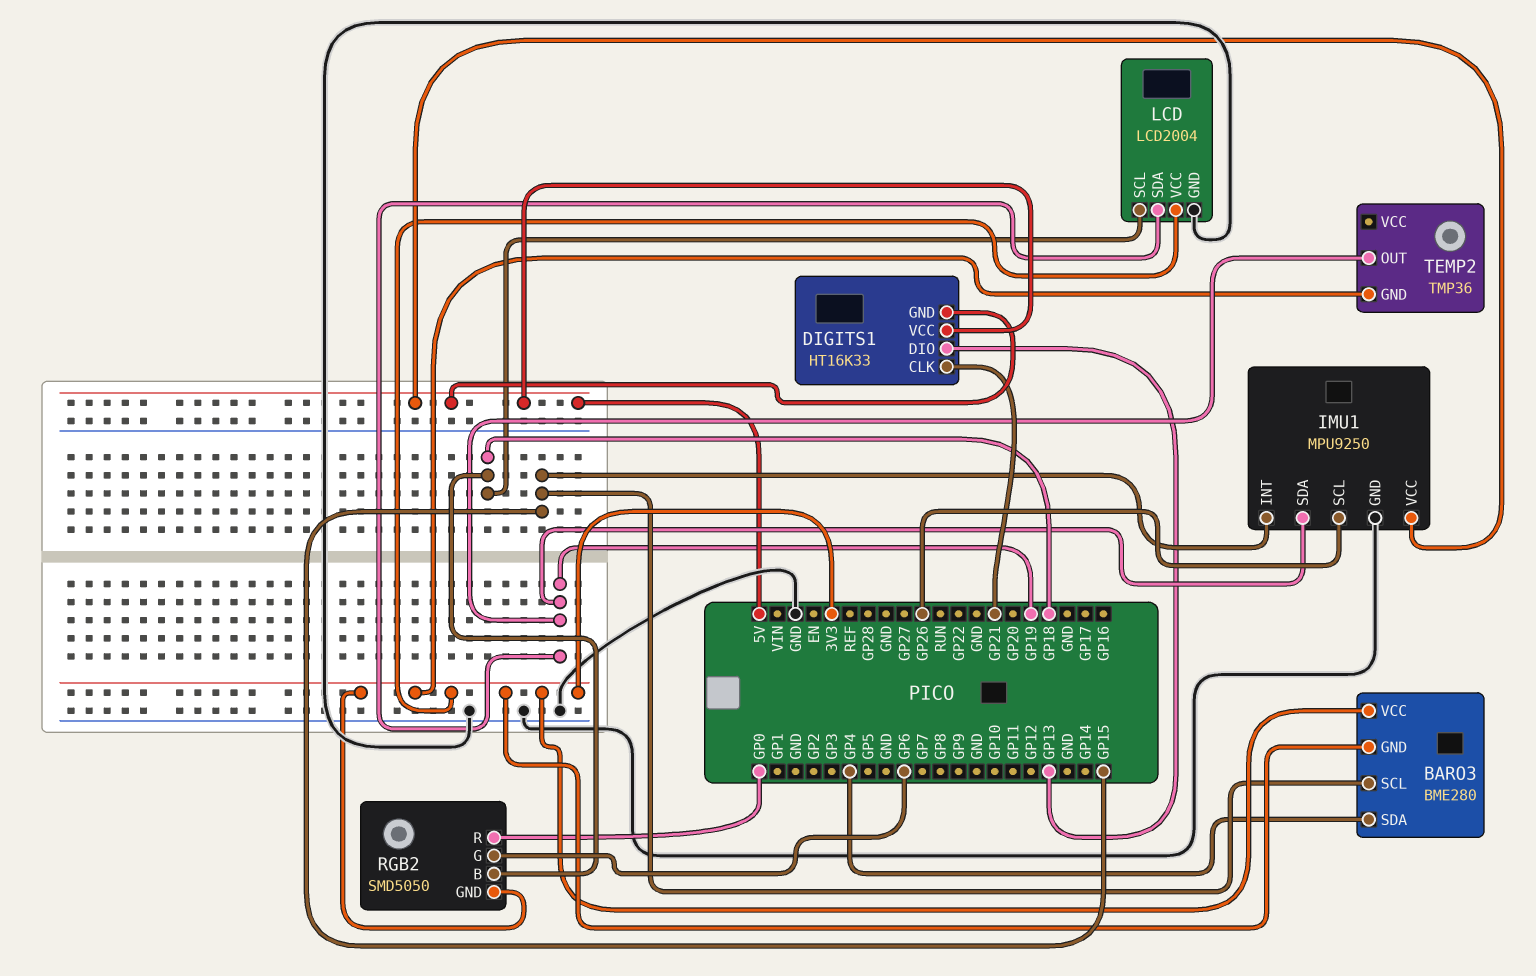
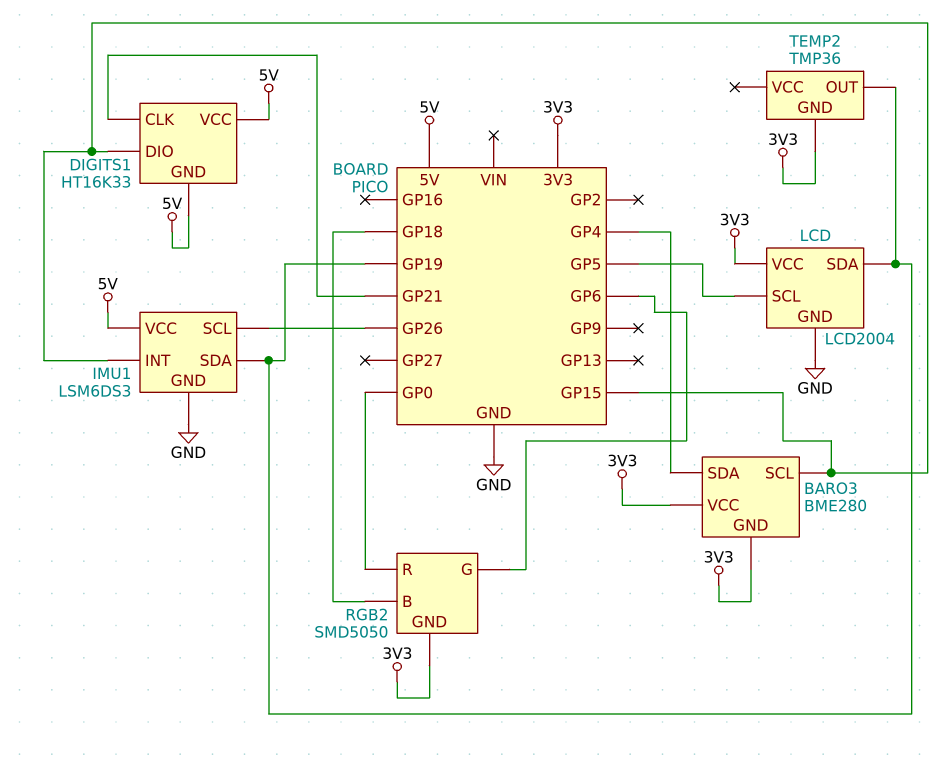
DIGITS1 pin DIO: GP13 -> GP15
IMU1: MPU9250 -> LSM6DS3
LCD pin SCL: GP18 -> GP5

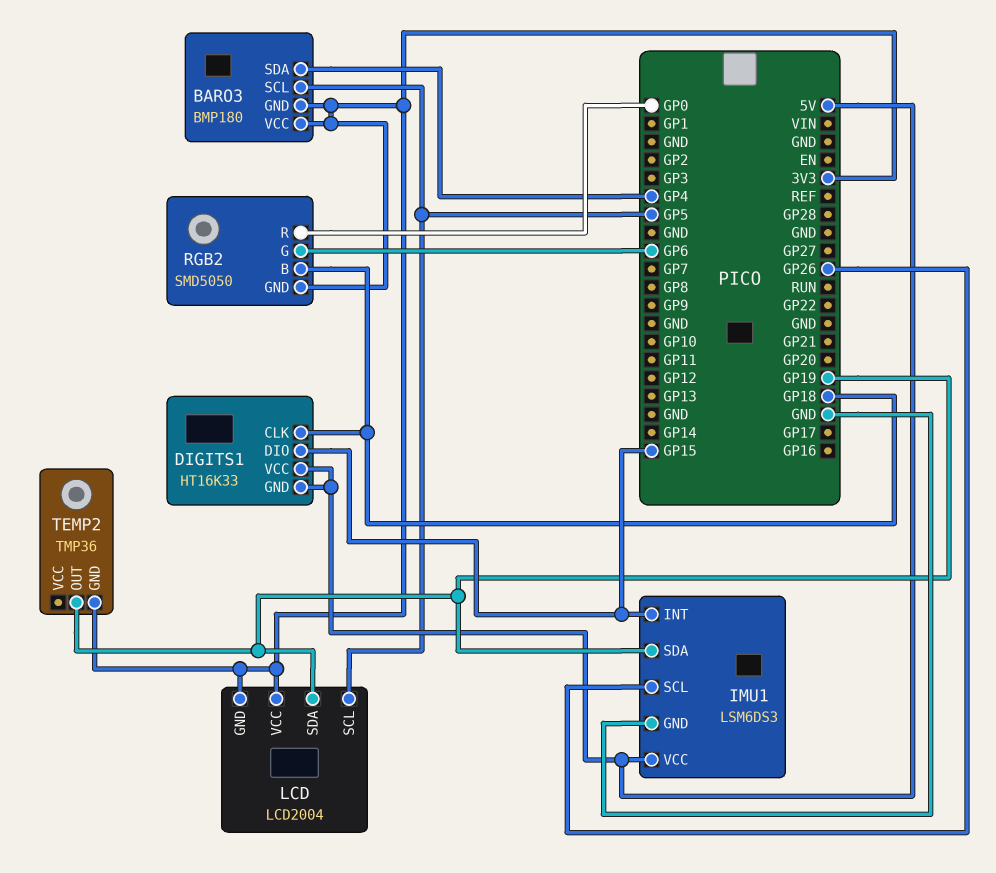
BARO3: BME280 -> BMP180
BARO3 pin SCL: GP15 -> GP5
DIGITS1 pin CLK: GP21 -> GP18
LCD pin GND: GND -> 3V3

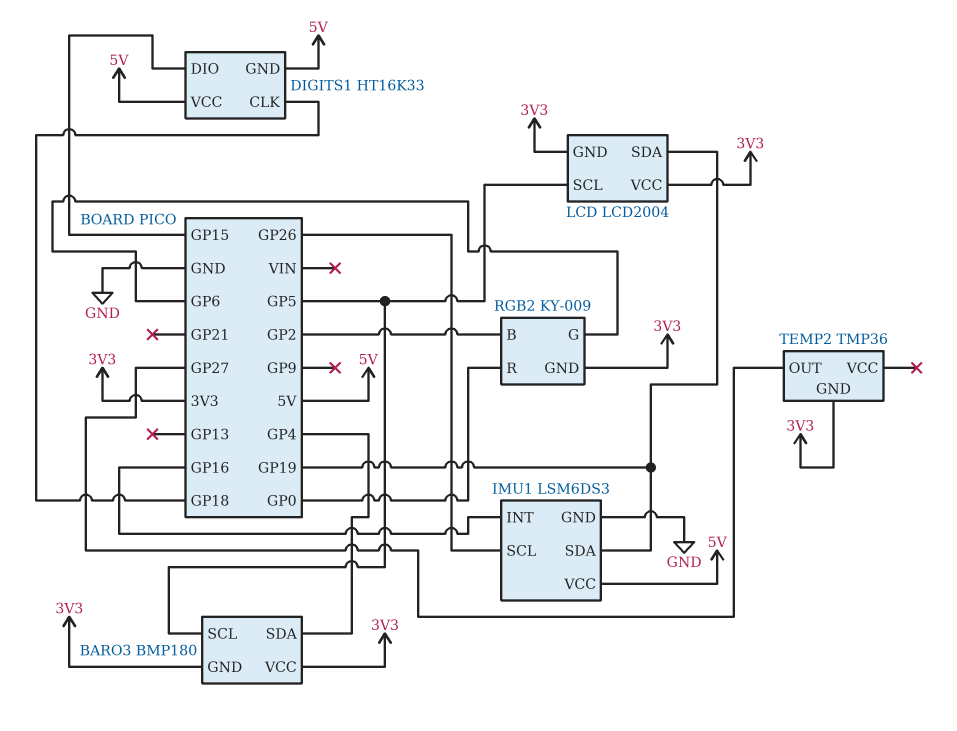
IMU1 pin INT: GP15 -> GP16
RGB2: SMD5050 -> KY-009
RGB2 pin B: GP18 -> GP2
TEMP2 pin OUT: GP19 -> GP27

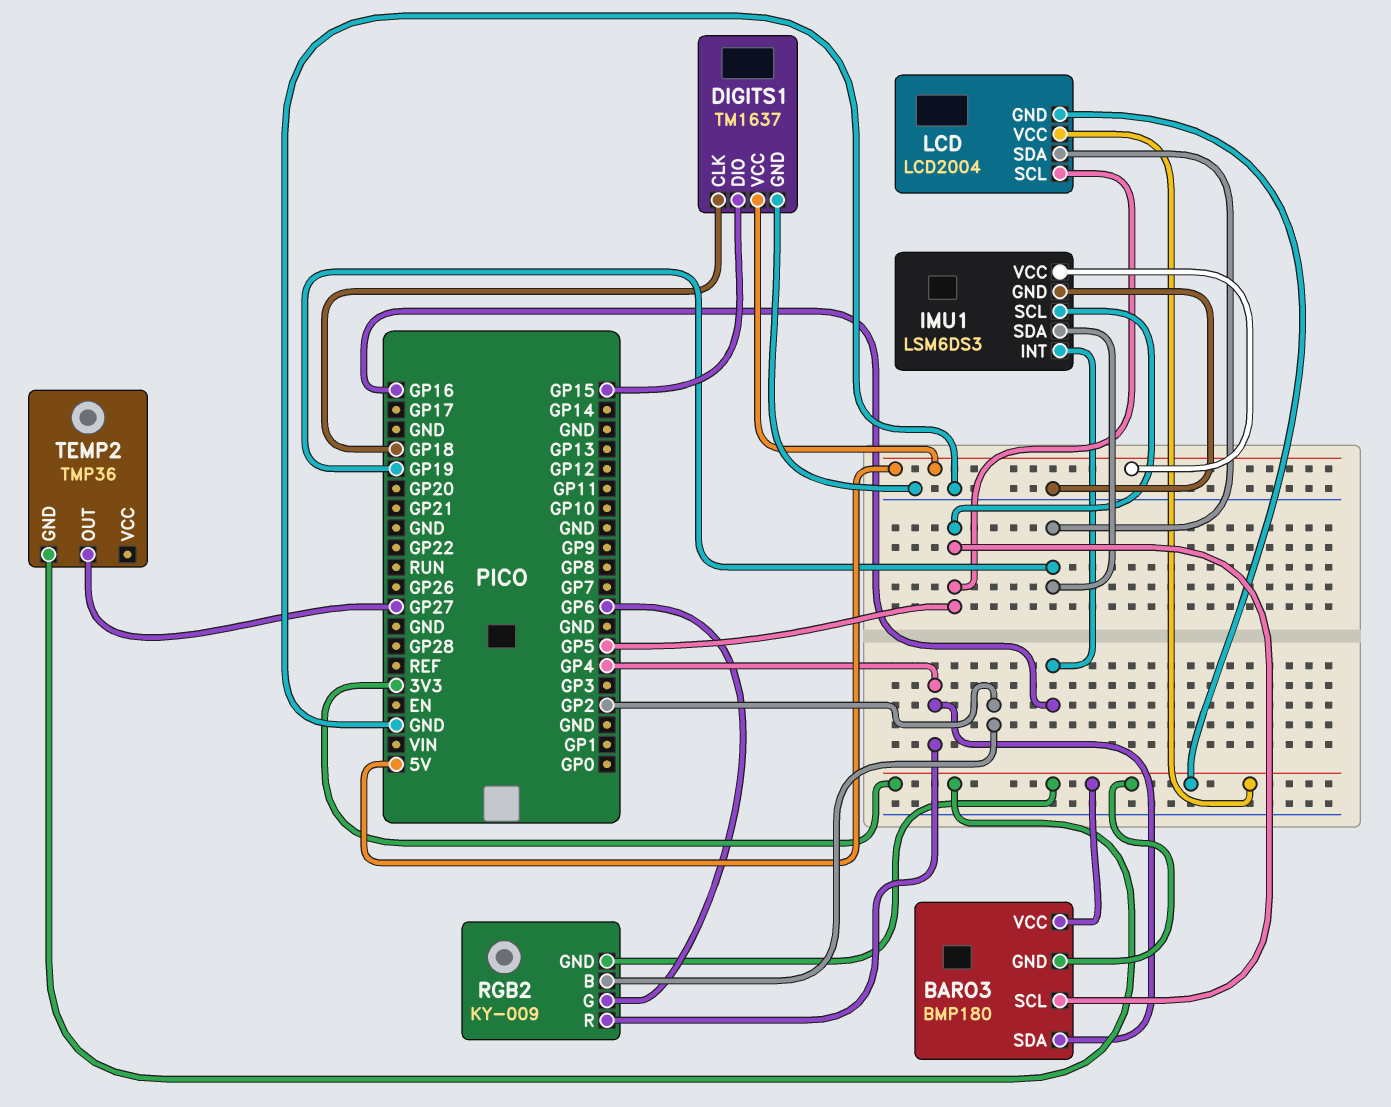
DIGITS1: HT16K33 -> TM1637
DIGITS1 pin GND: 5V -> GND
IMU1 pin SCL: GP26 -> GP5
RGB2 pin R: GP0 -> GP4

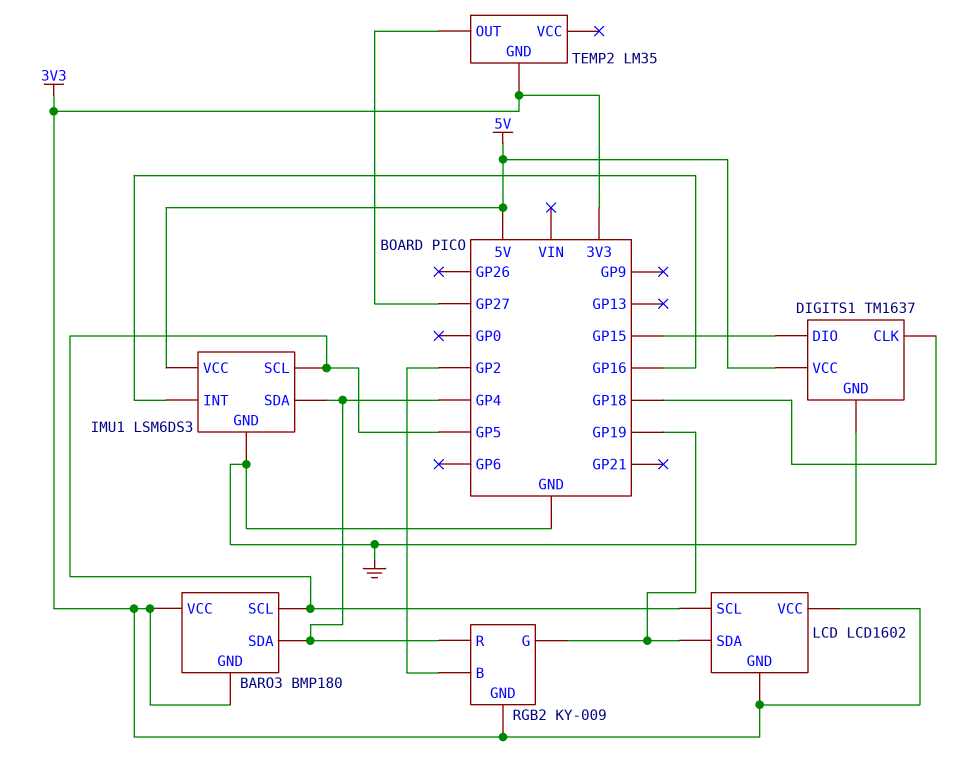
IMU1 pin SDA: GP19 -> GP4
LCD: LCD2004 -> LCD1602
RGB2 pin G: GP6 -> GP19
TEMP2: TMP36 -> LM35

